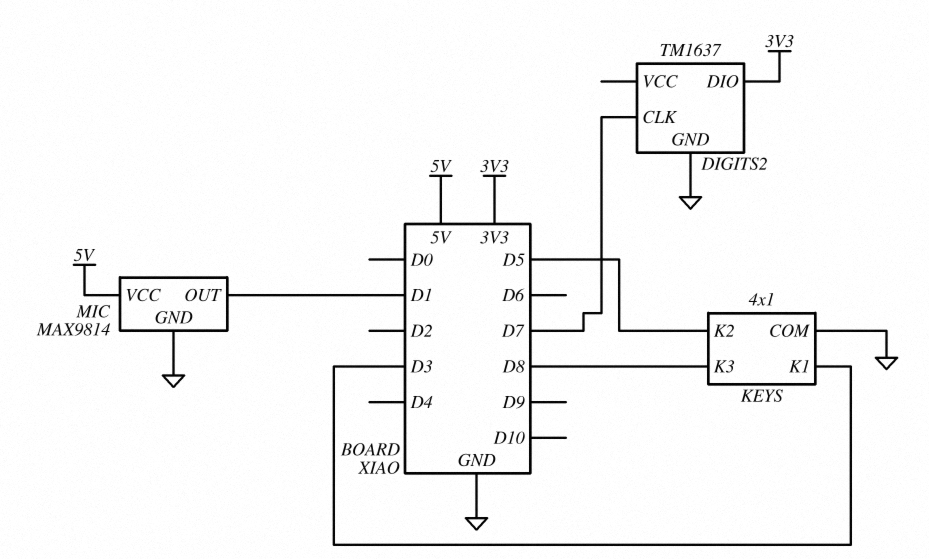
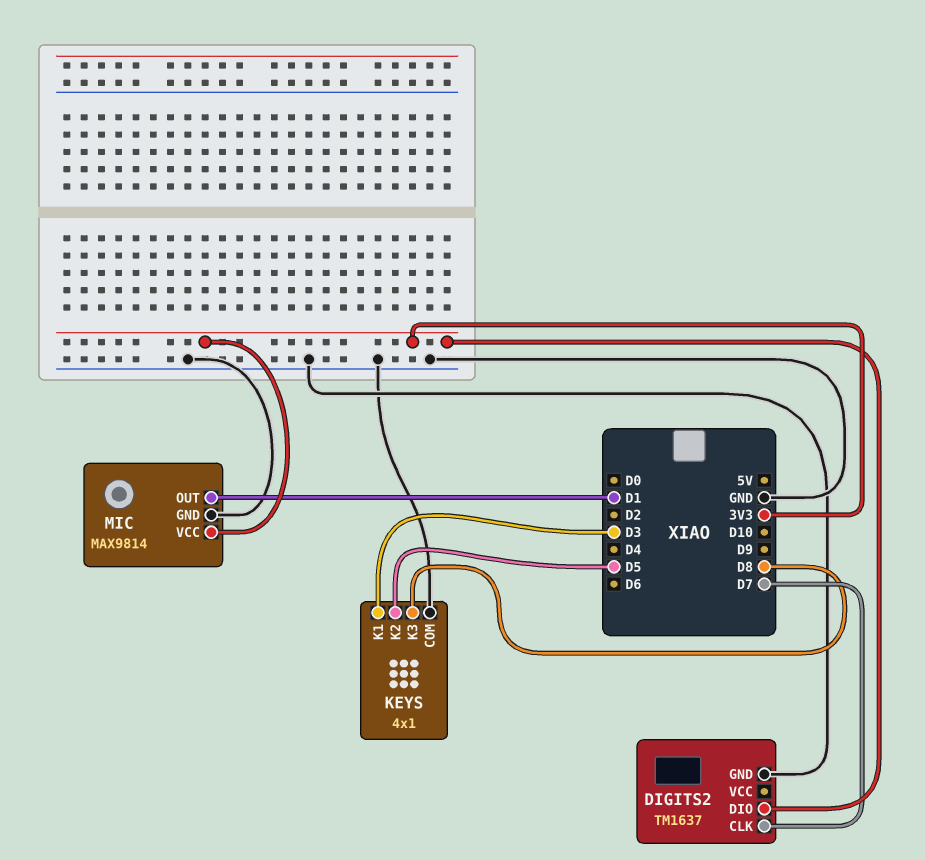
MIC pin VCC: 5V -> 3V3

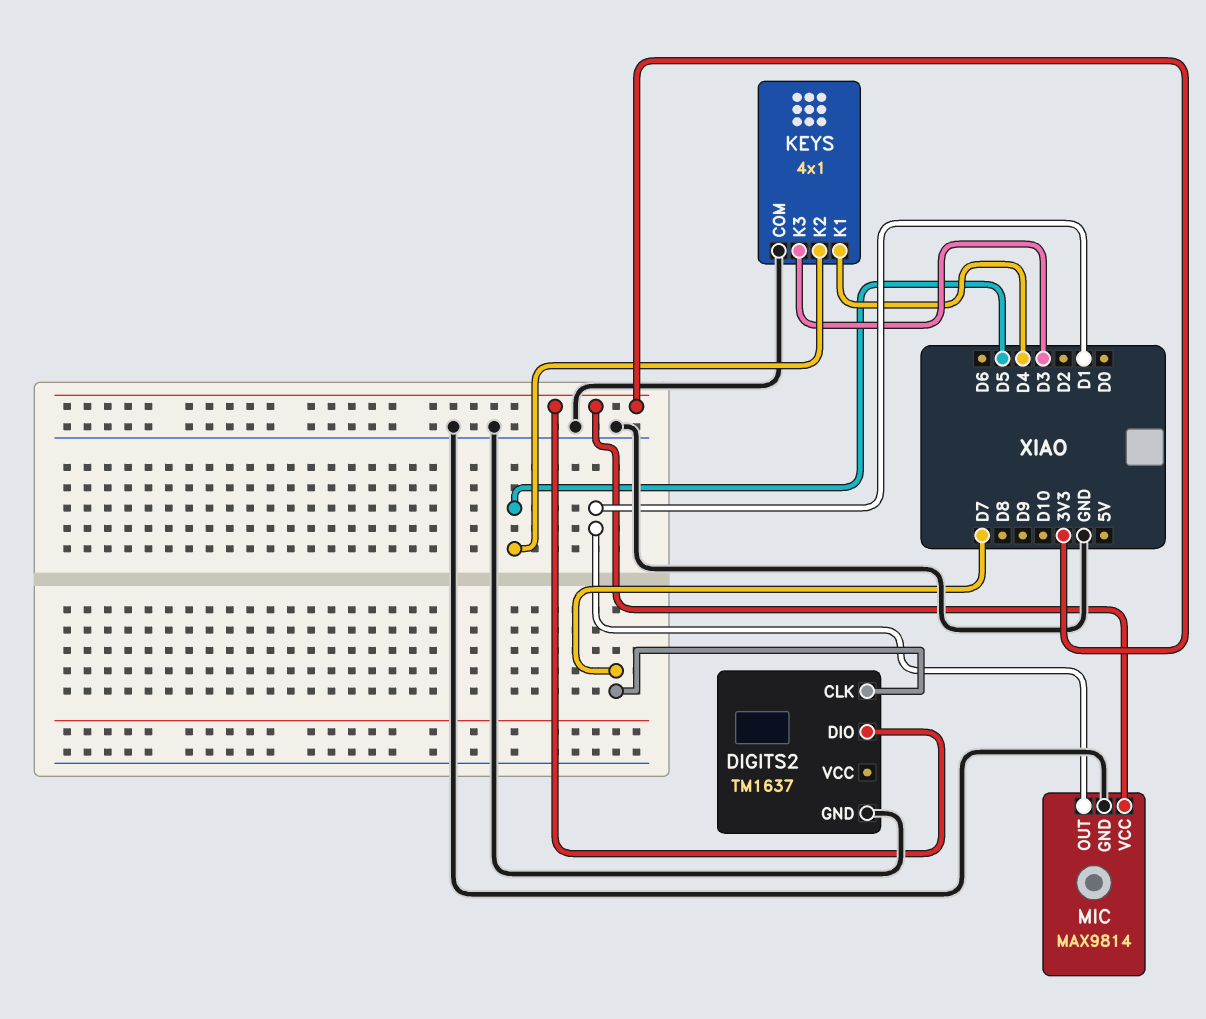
KEYS pin K1: D3 -> D4
KEYS pin K3: D8 -> D3

